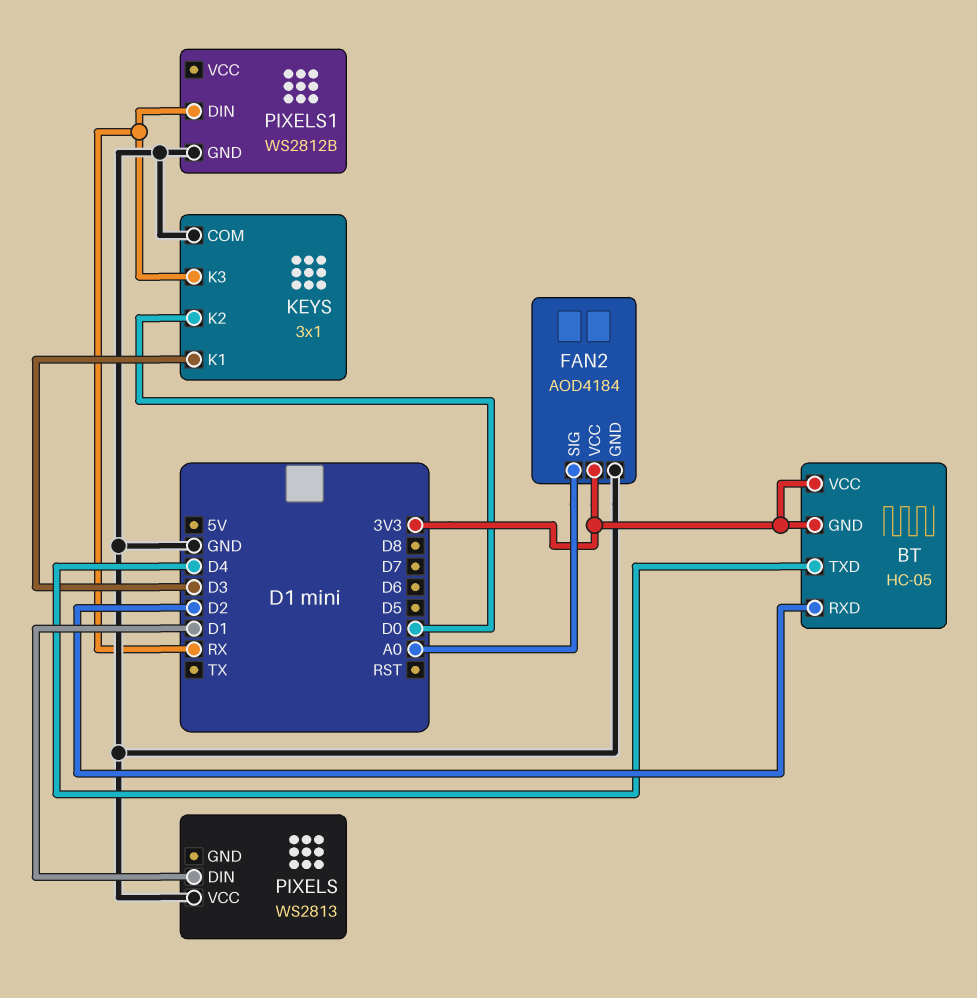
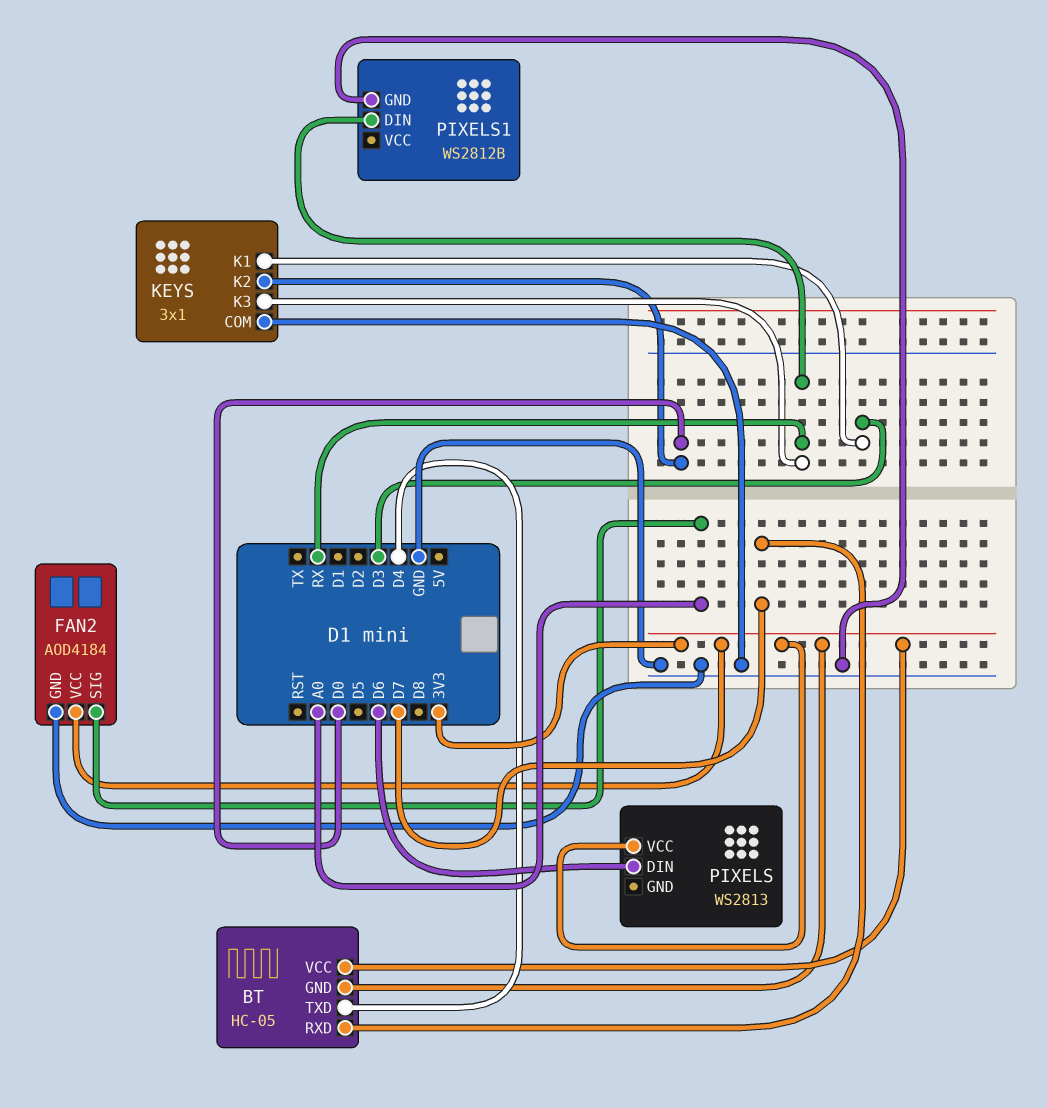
BT pin RXD: D2 -> D7
PIXELS pin DIN: D1 -> D6
PIXELS pin VCC: GND -> 3V3

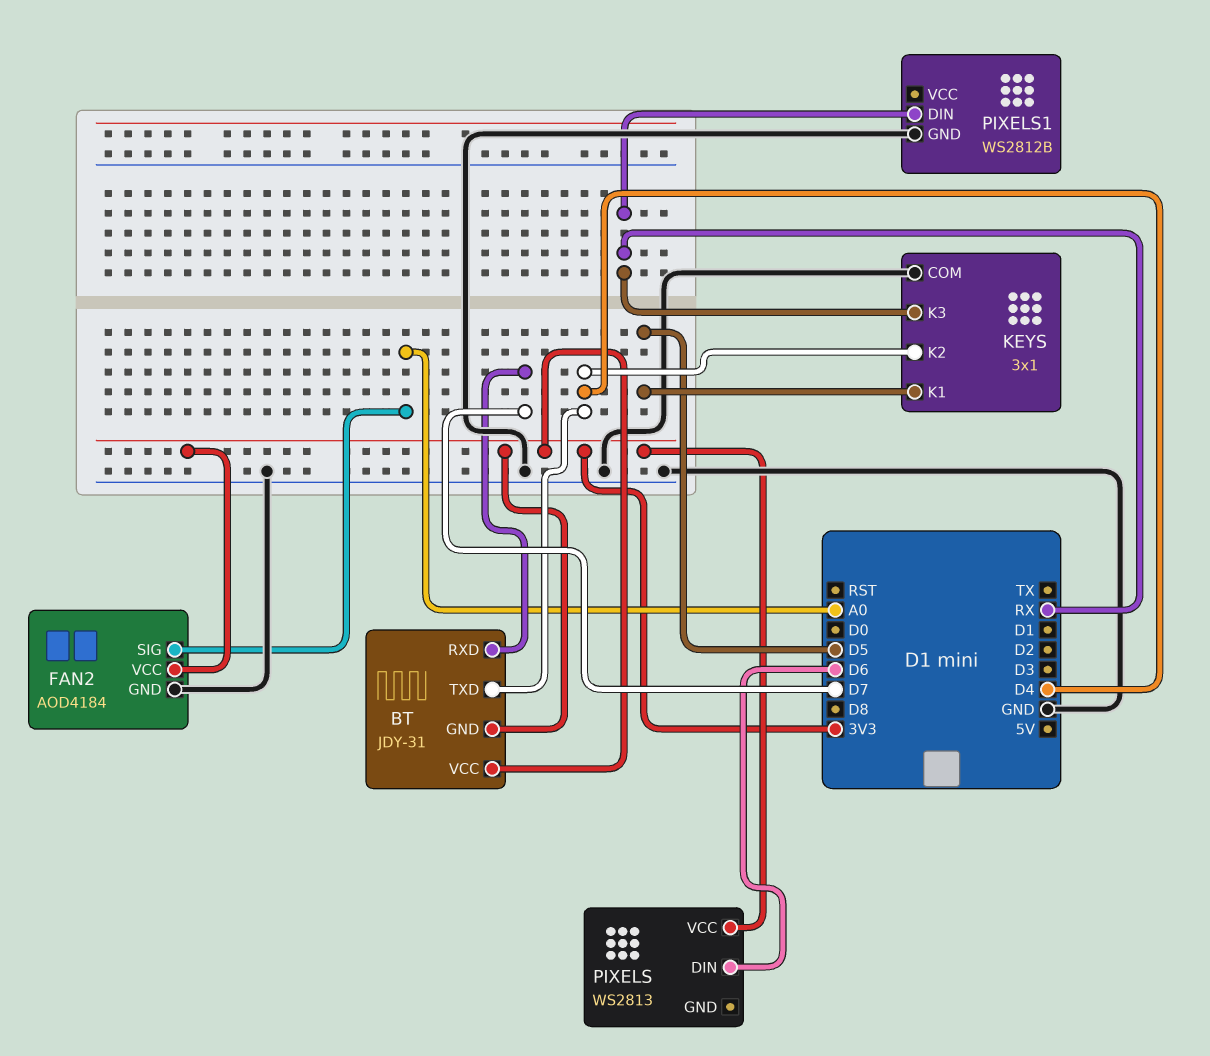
BT: HC-05 -> JDY-31
KEYS pin K1: D3 -> D5
KEYS pin K2: D0 -> D4

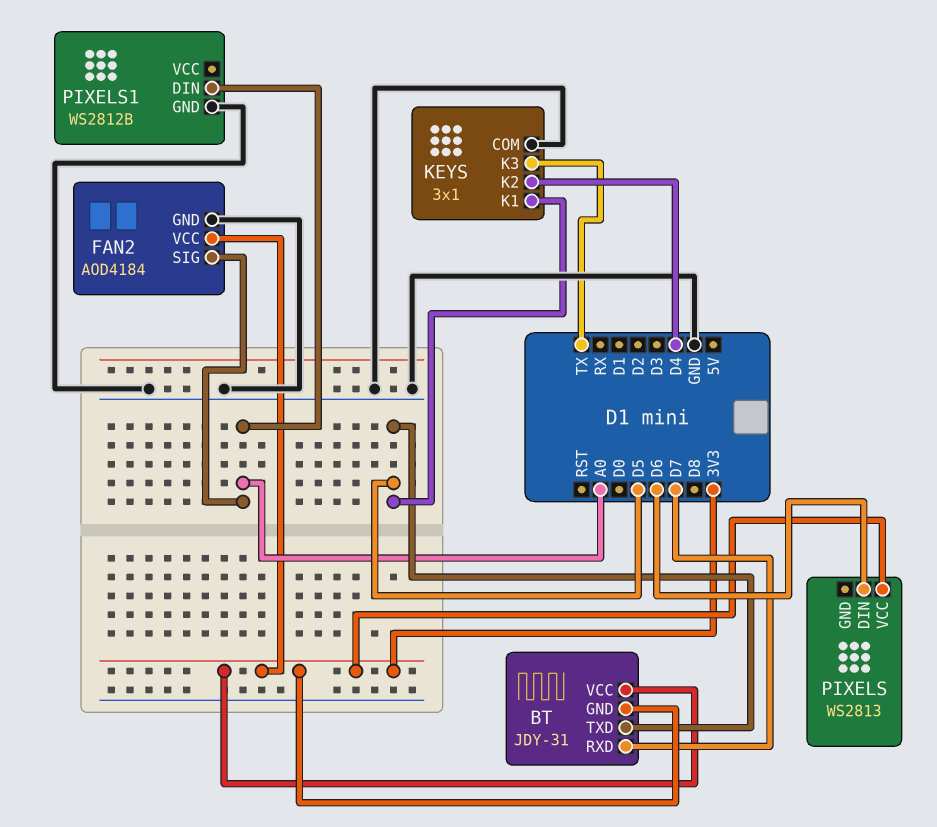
BT pin TXD: D4 -> D5
KEYS pin K3: RX -> TX
PIXELS1 pin DIN: RX -> A0

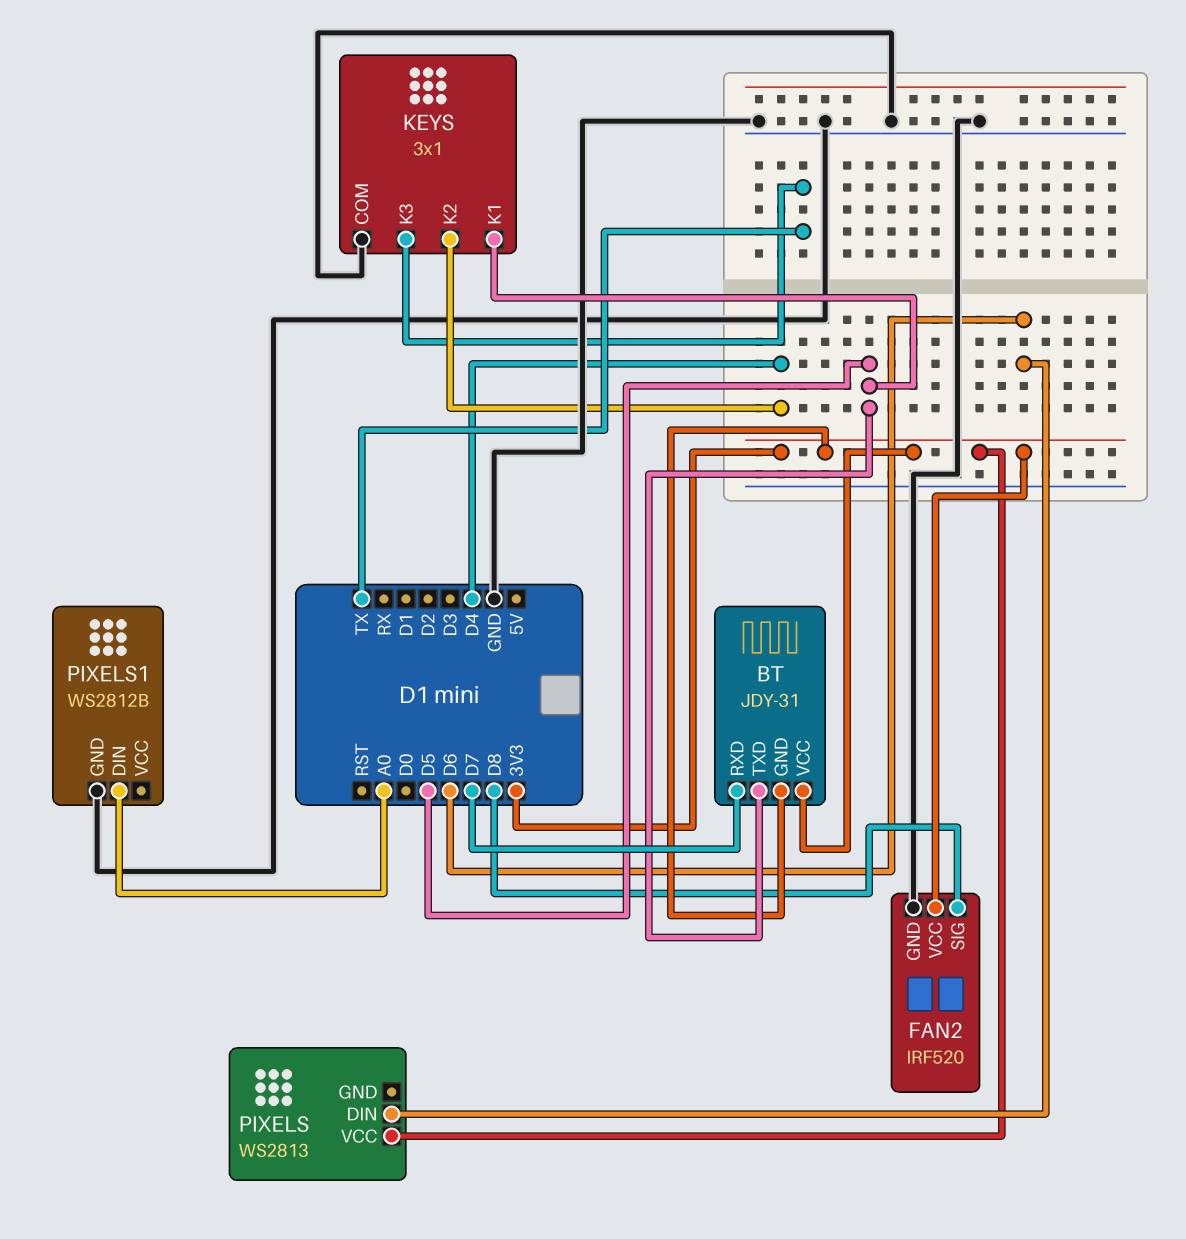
FAN2: AOD4184 -> IRF520
FAN2 pin SIG: A0 -> D8

